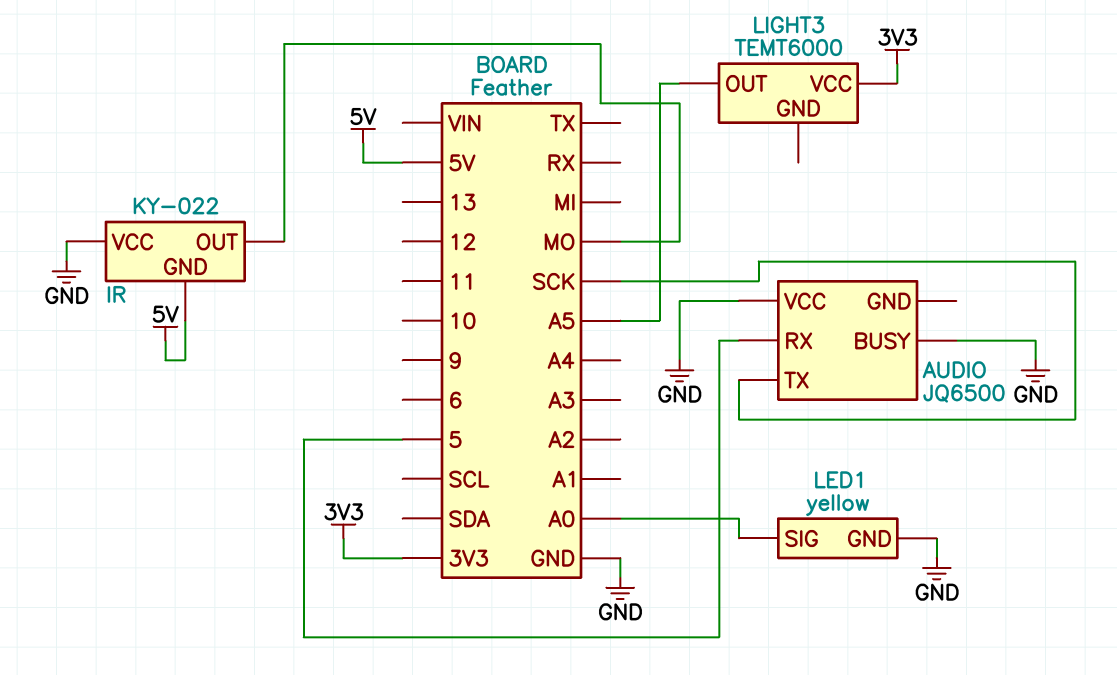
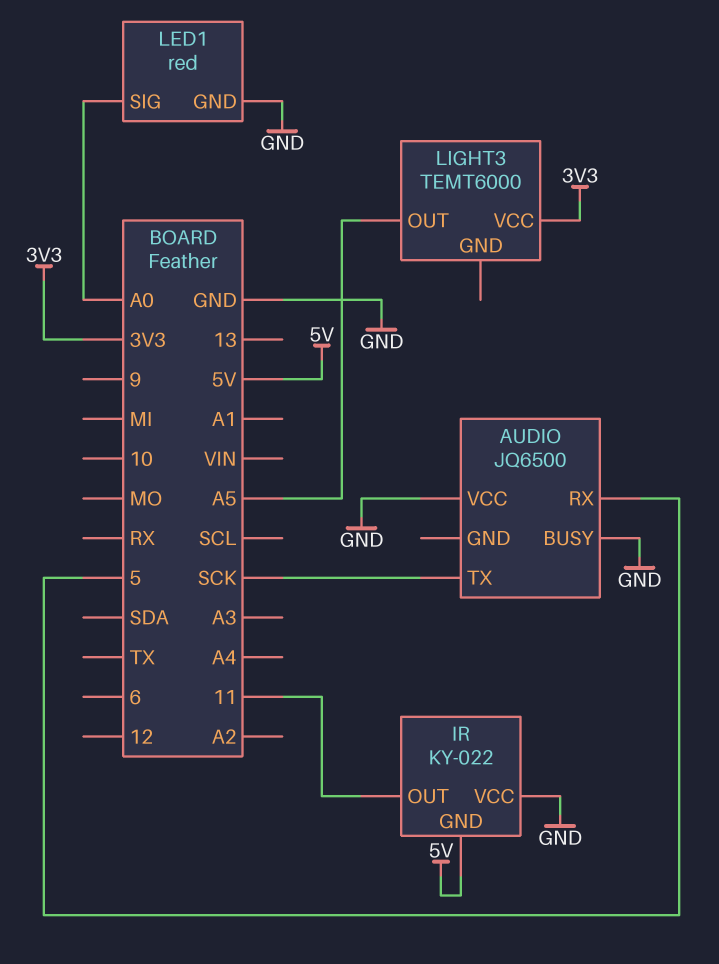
IR pin OUT: MO -> 11
LED1: yellow -> red

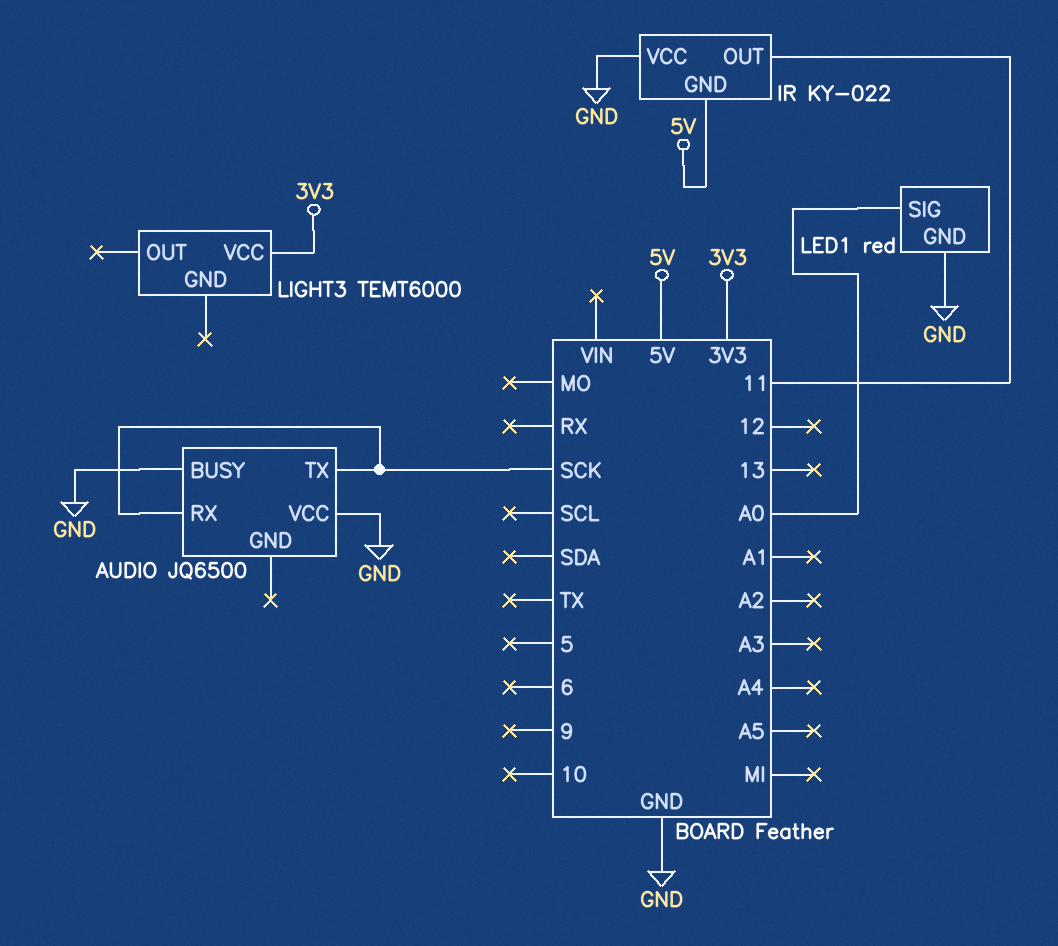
AUDIO pin RX: 5 -> SCK
LIGHT3 pin OUT: A5 -> none

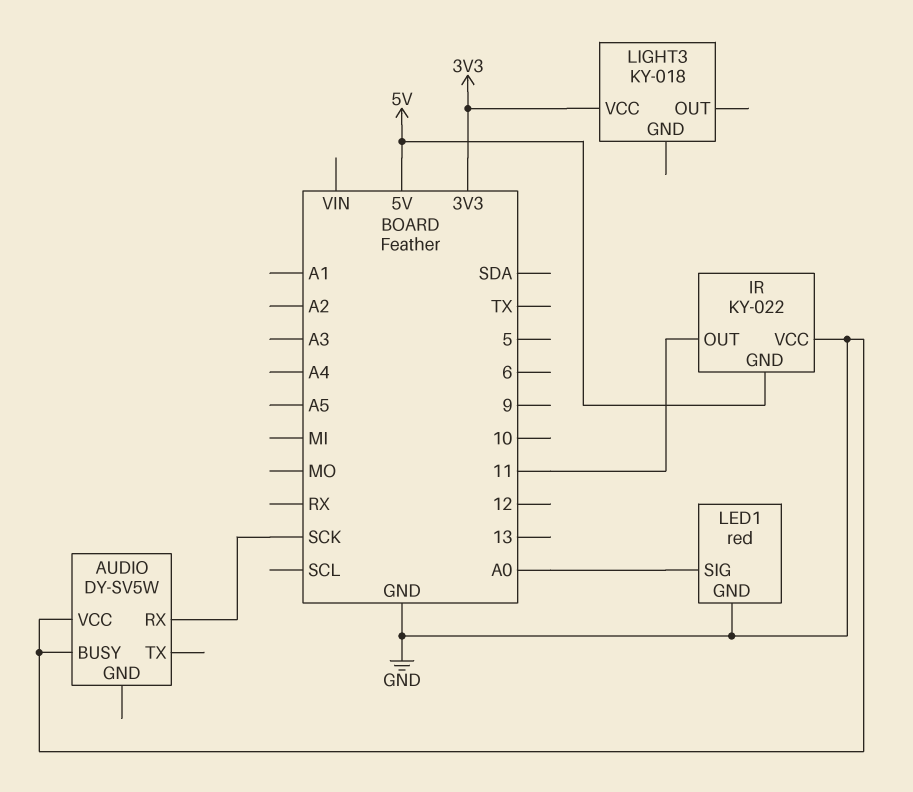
AUDIO: JQ6500 -> DY-SV5W
AUDIO pin TX: SCK -> none
LIGHT3: TEMT6000 -> KY-018

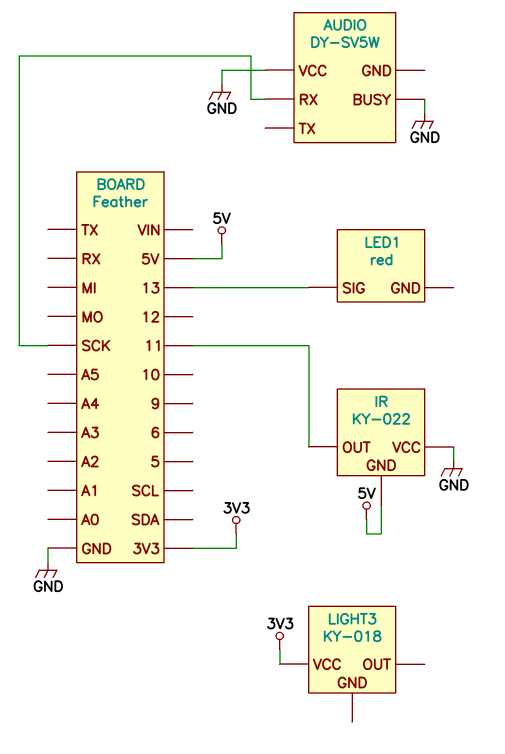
LED1 pin GND: GND -> none
LED1 pin SIG: A0 -> 13

